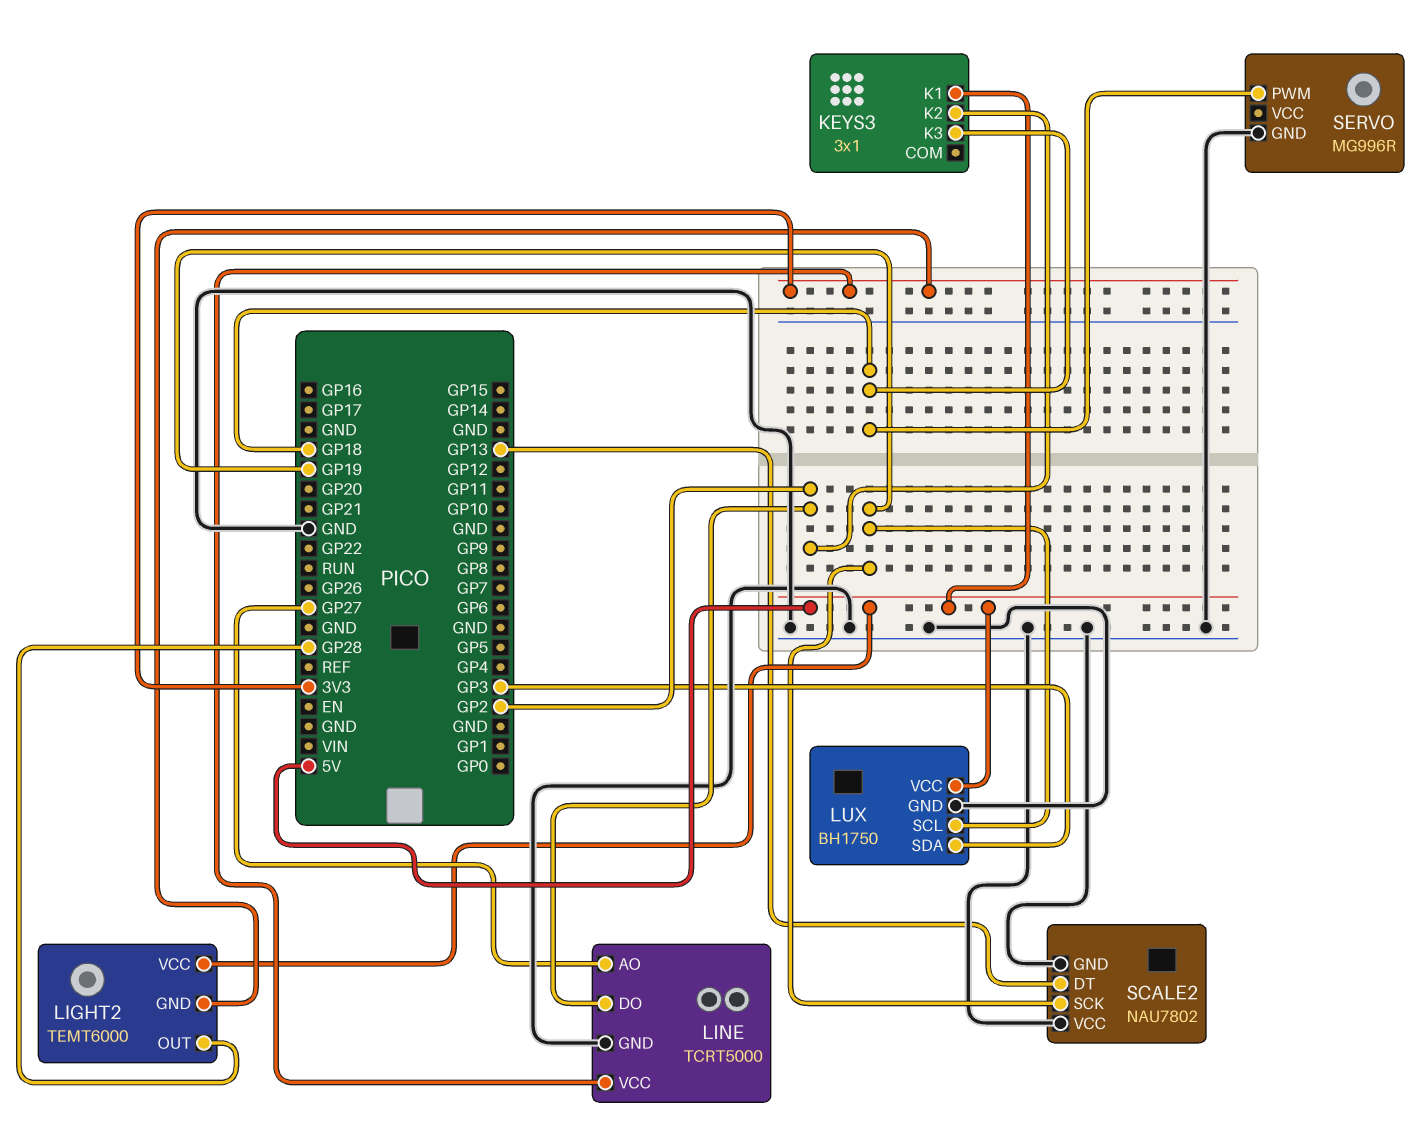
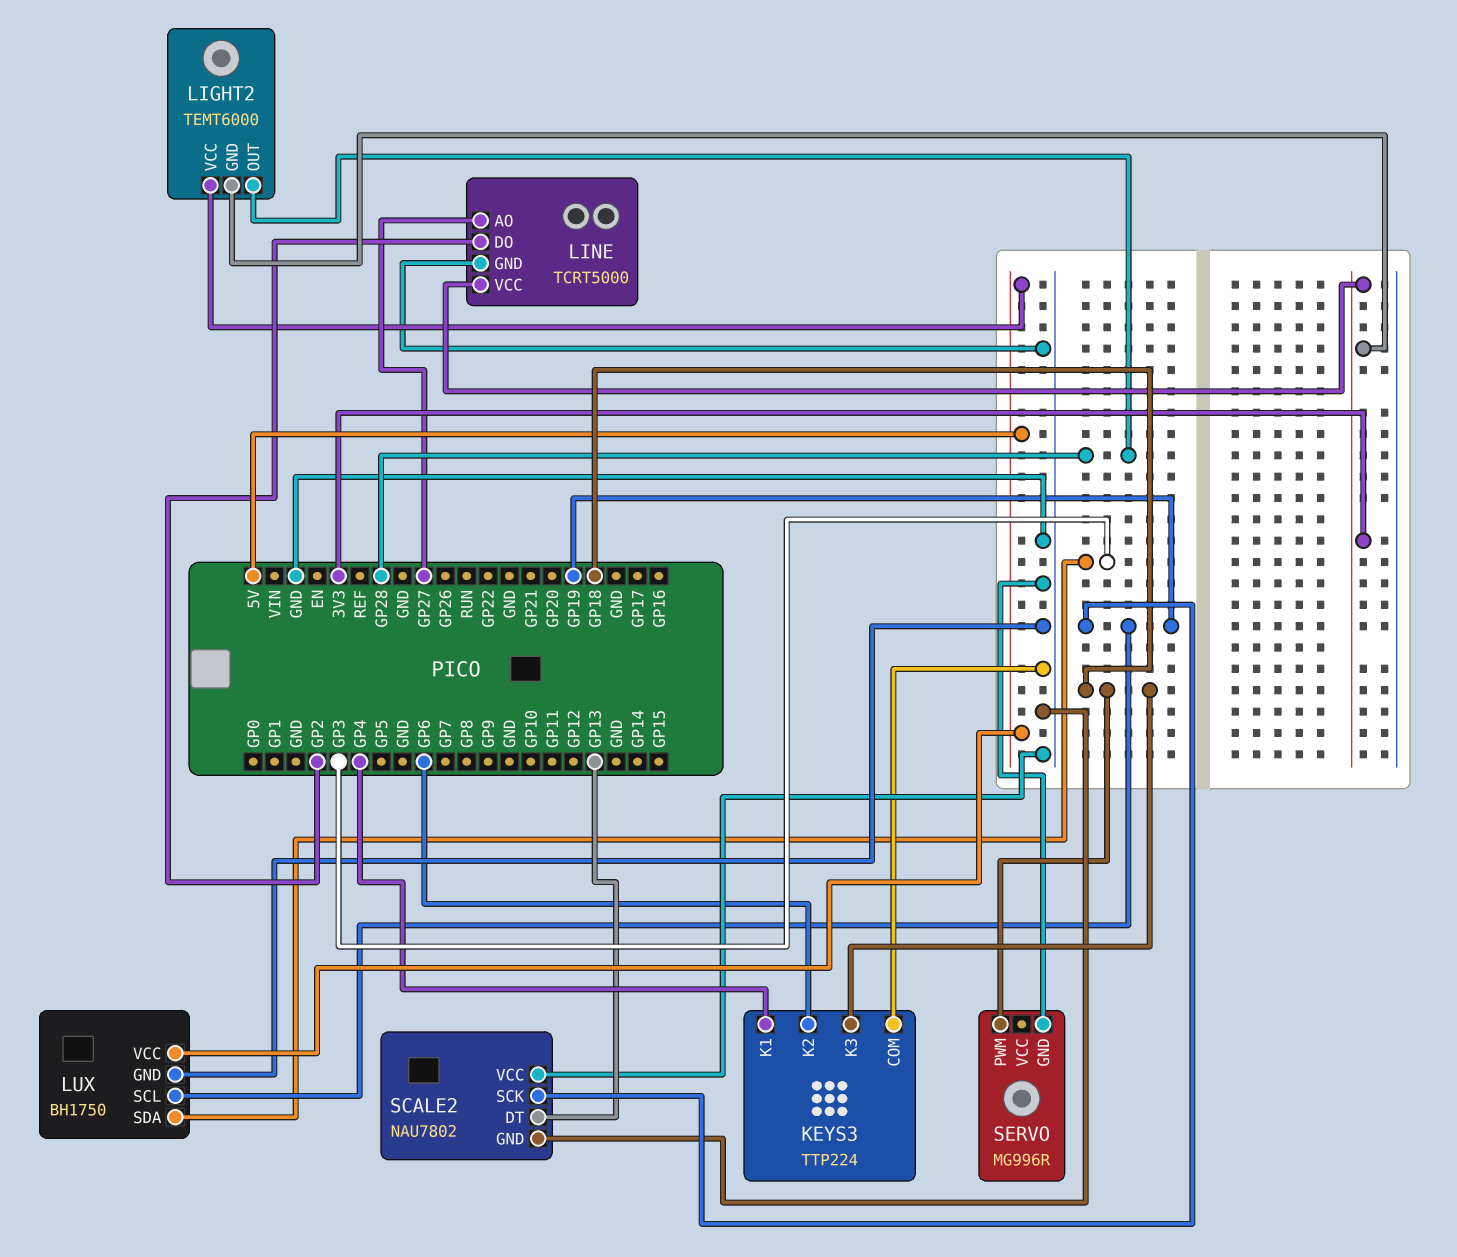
KEYS3: 3x1 -> TTP224
KEYS3 pin COM: none -> GND
KEYS3 pin K1: 5V -> GP4
KEYS3 pin K2: GP2 -> GP6

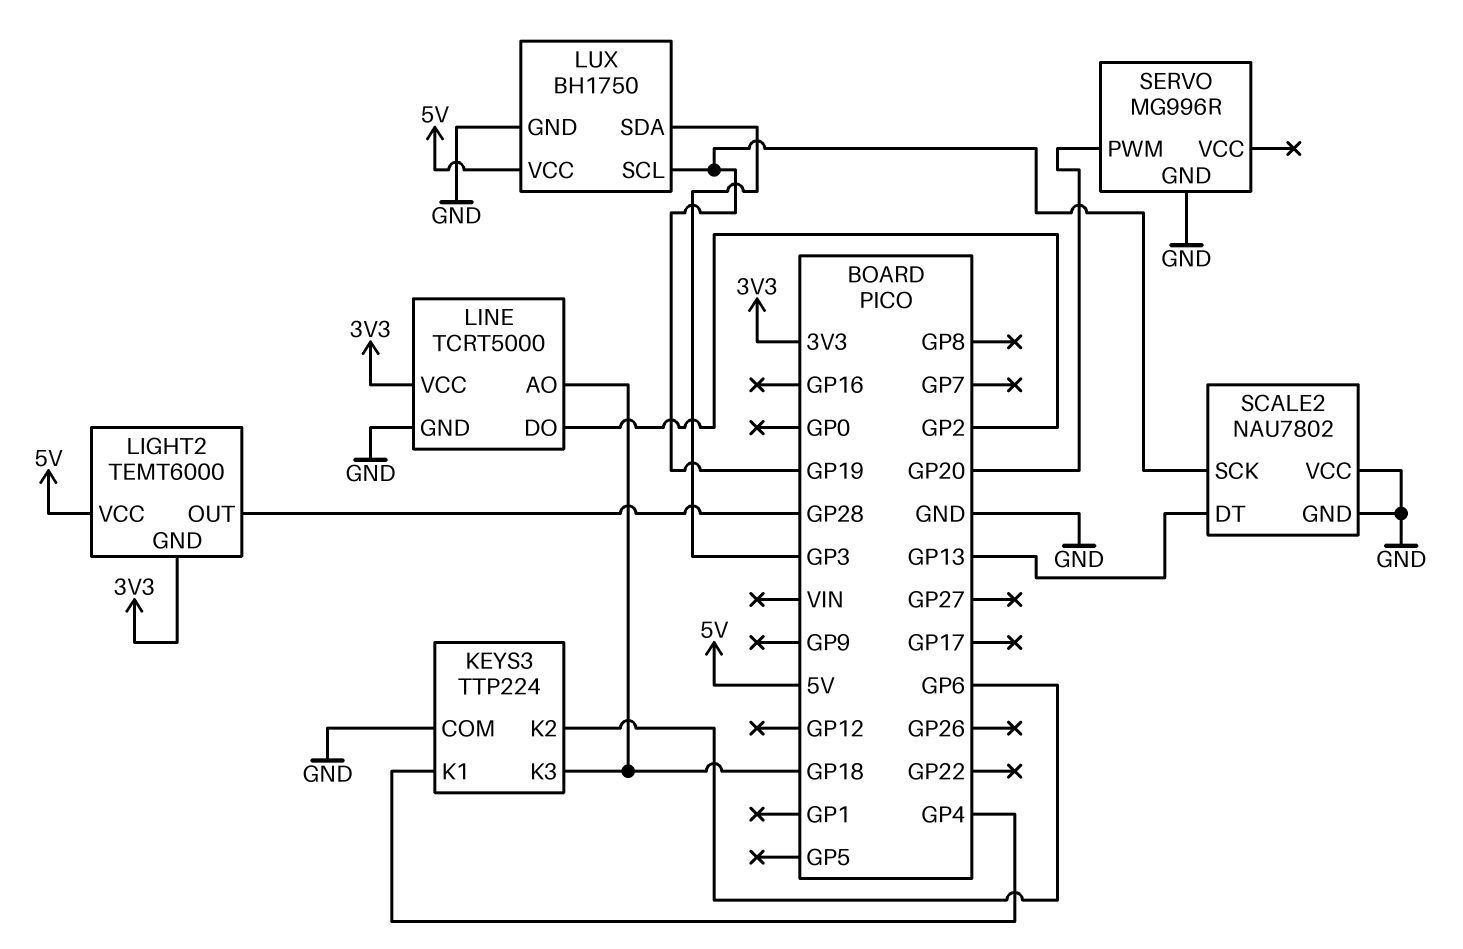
LINE pin AO: GP27 -> GP18
SERVO pin PWM: GP18 -> GP20

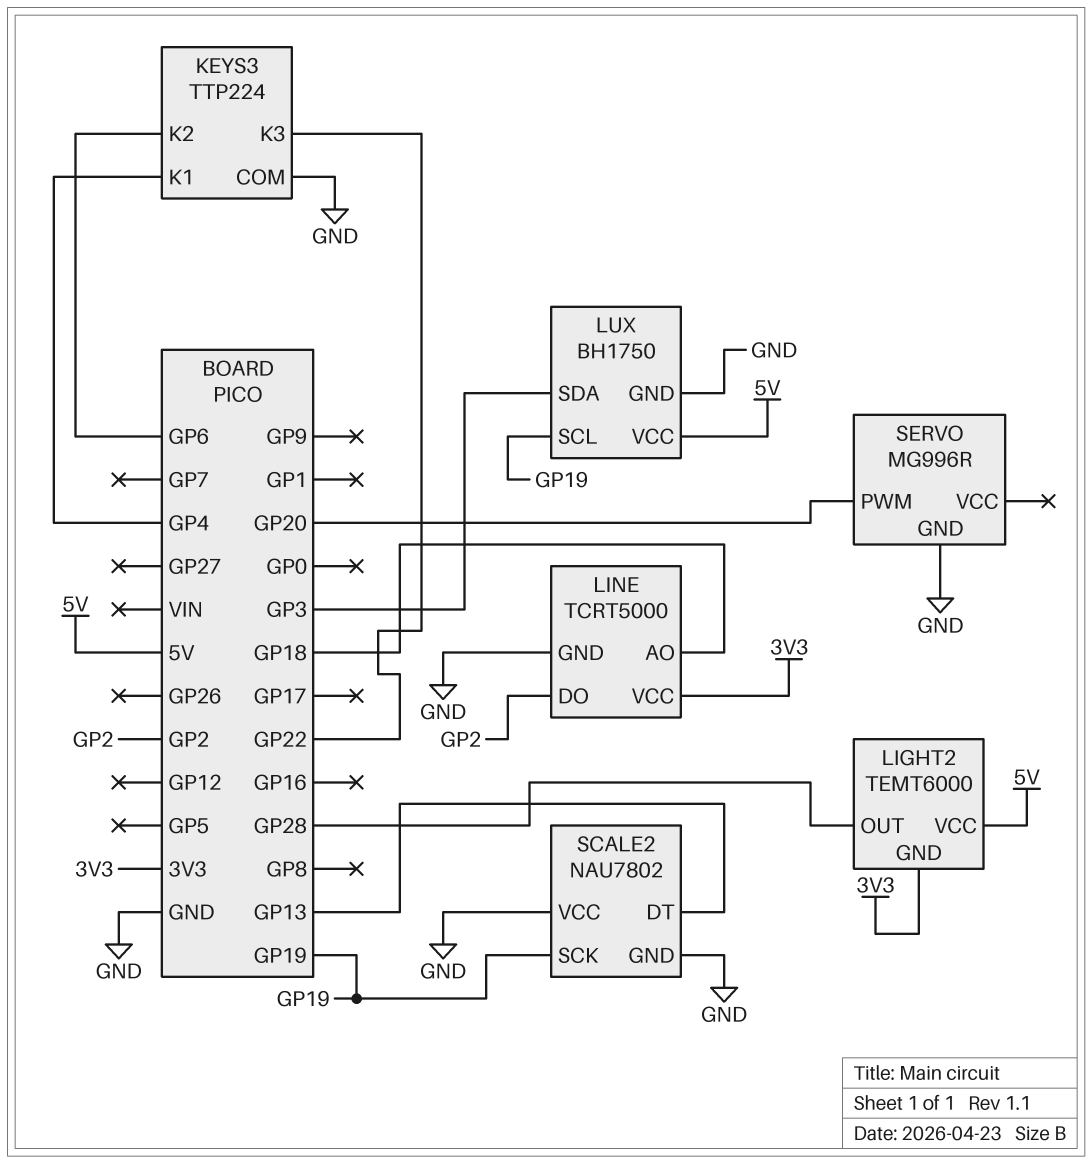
KEYS3 pin K3: GP18 -> GP22

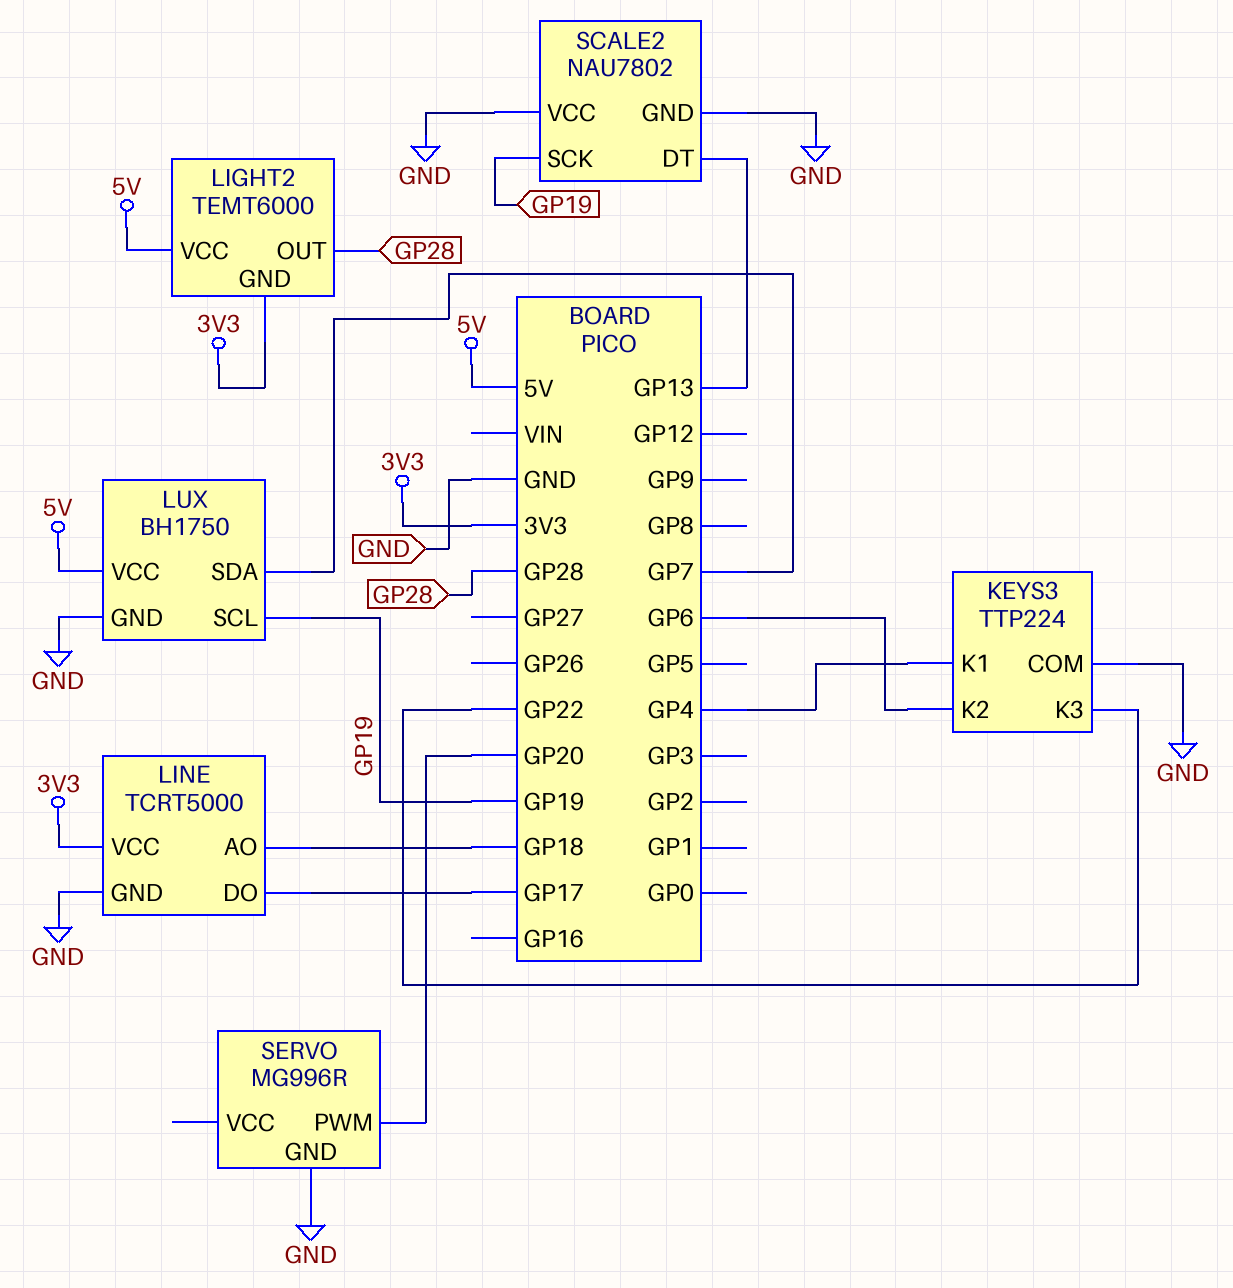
LINE pin DO: GP2 -> GP17
LUX pin SDA: GP3 -> GP7

